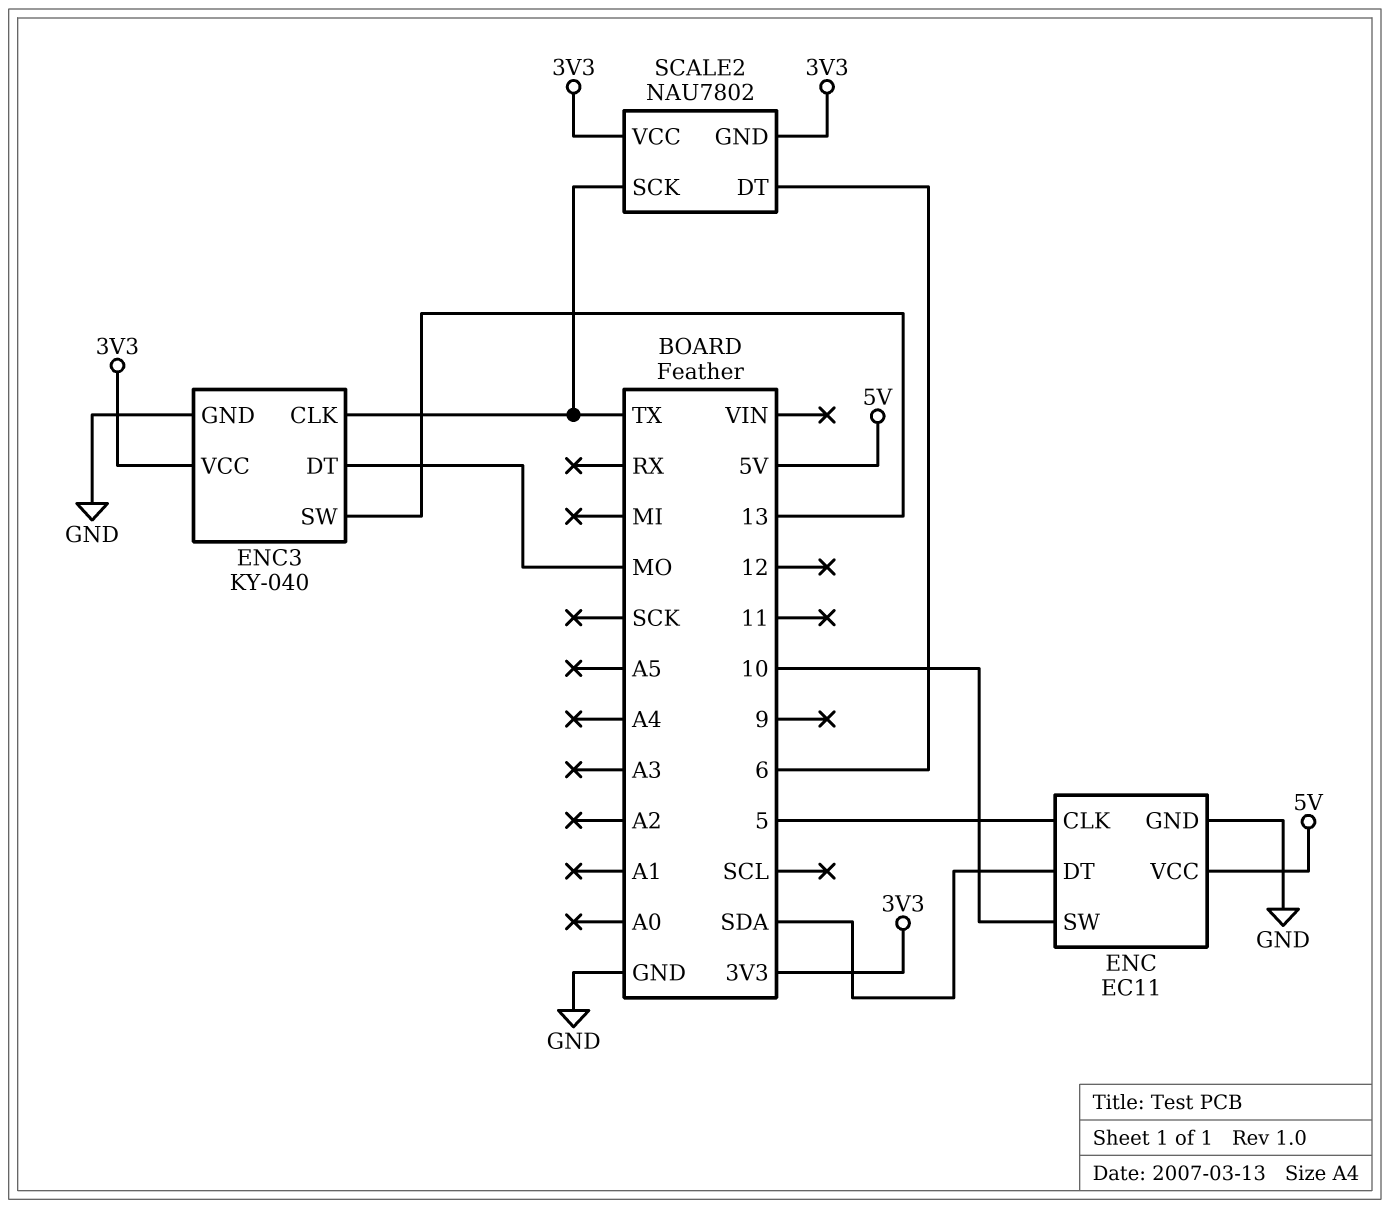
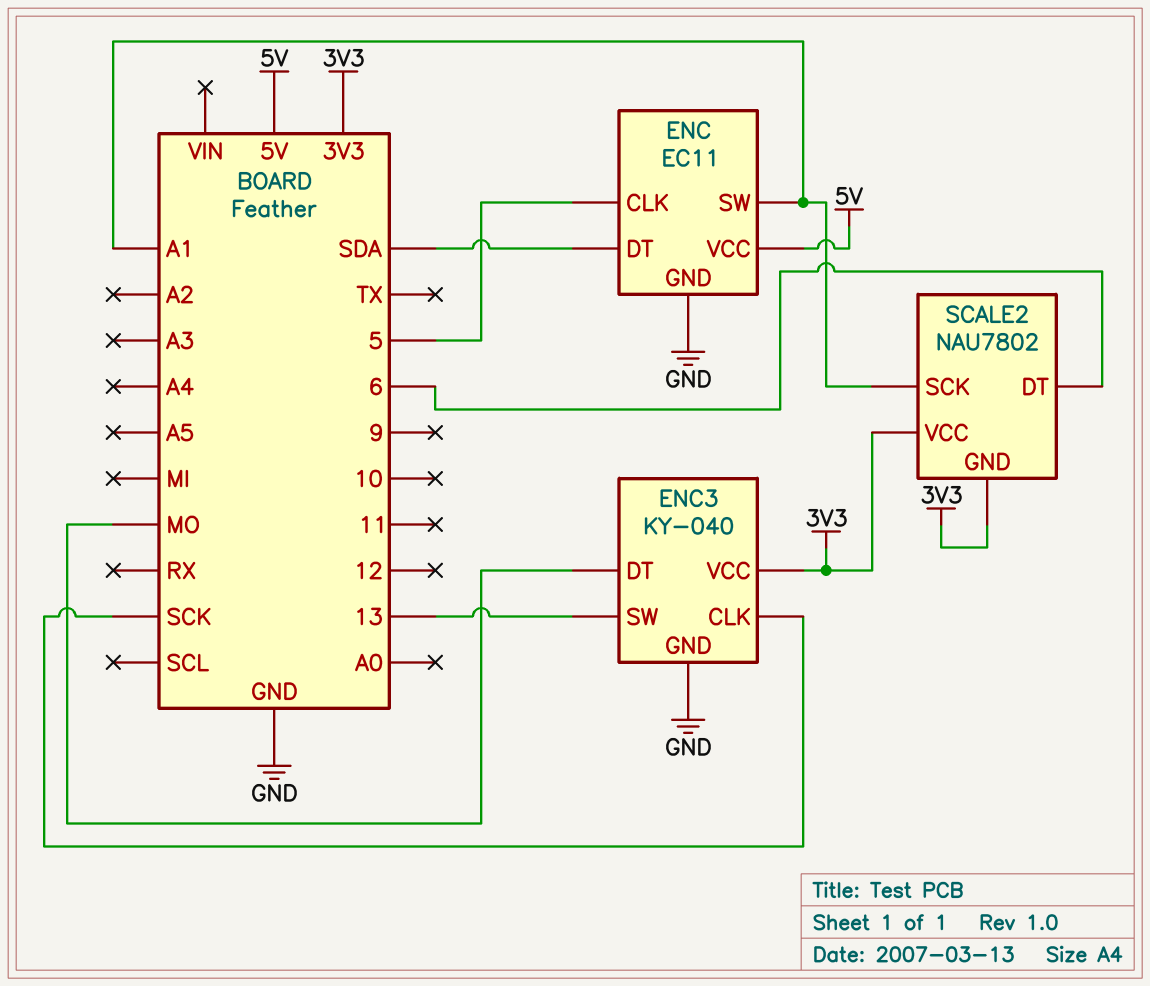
ENC pin SW: 10 -> A1
ENC3 pin CLK: TX -> SCK
SCALE2 pin SCK: TX -> A1

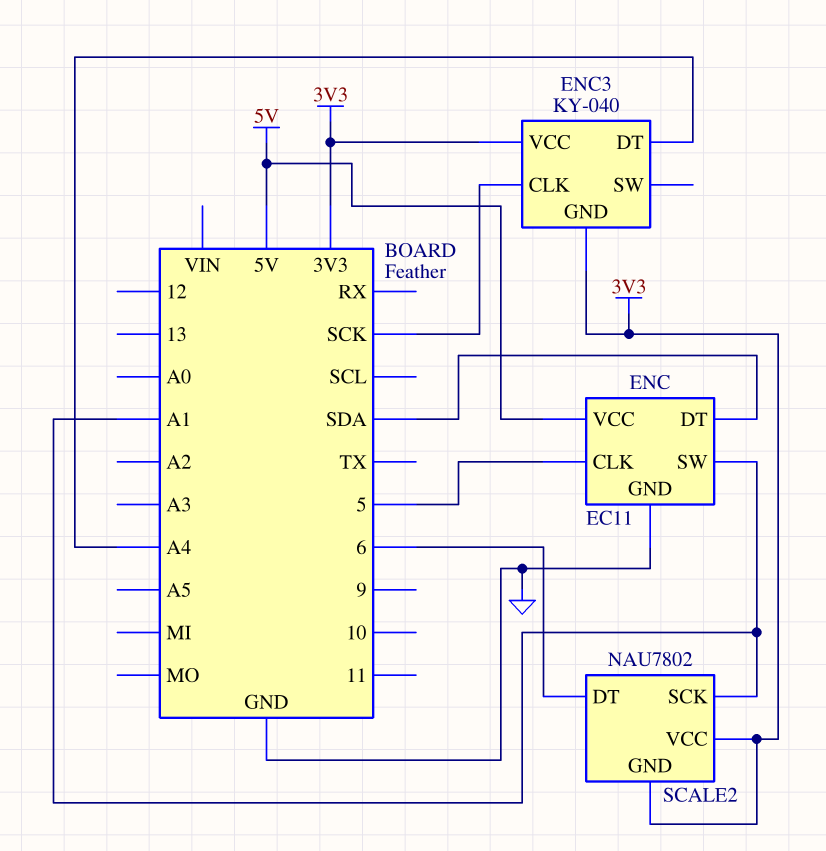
ENC3 pin DT: MO -> A4
ENC3 pin GND: GND -> 3V3
ENC3 pin SW: 13 -> none

